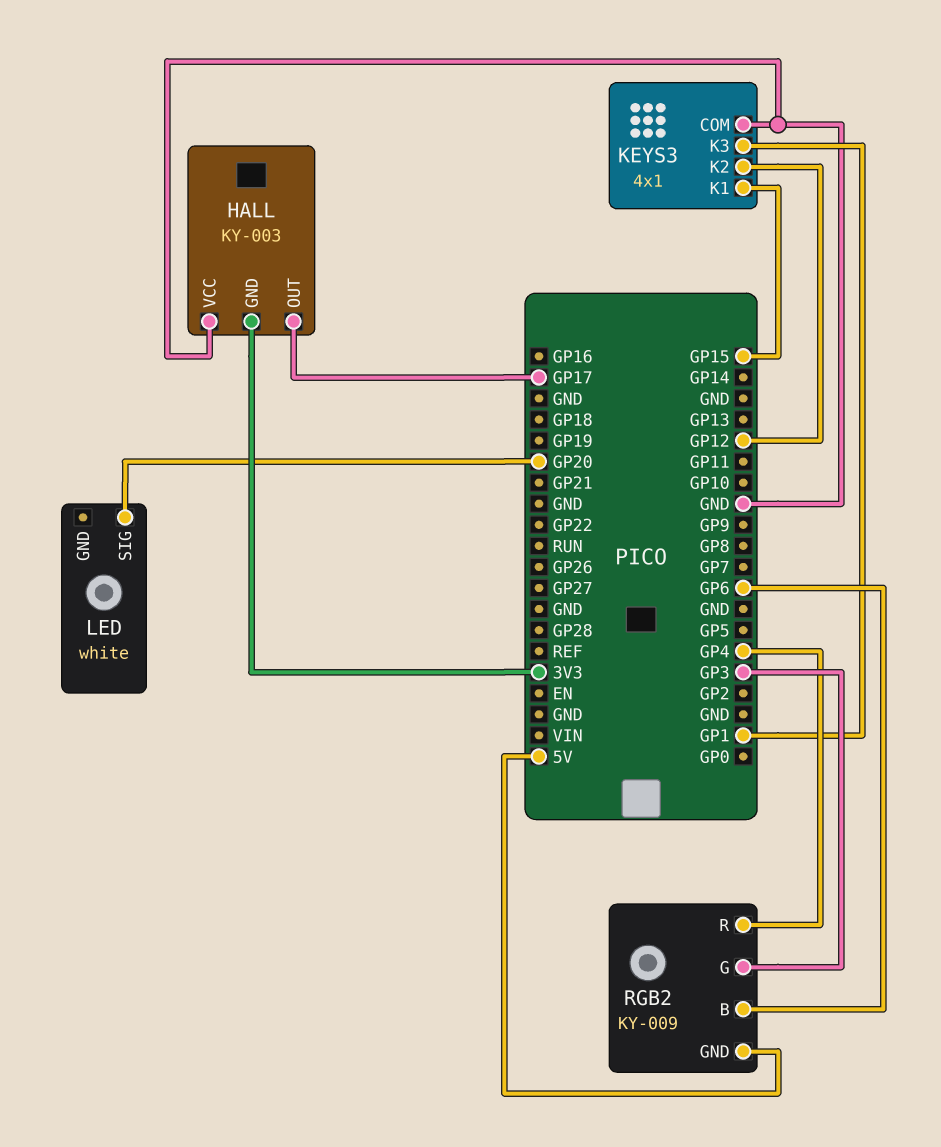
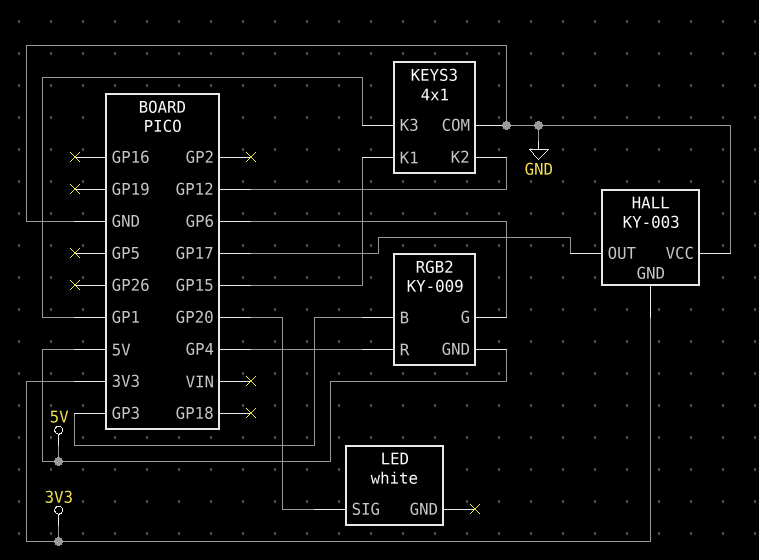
RGB2 pin B: GP6 -> GP3
RGB2 pin G: GP3 -> GP6

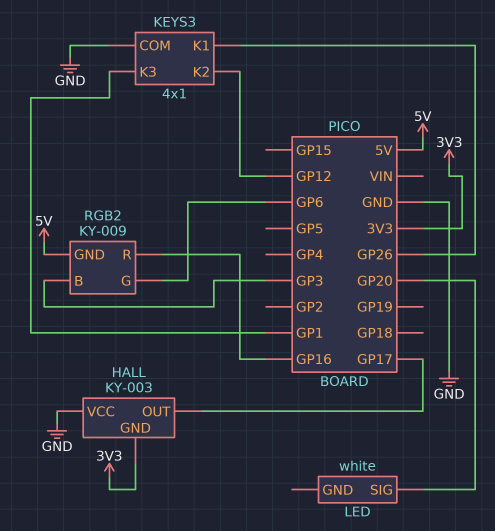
KEYS3 pin K1: GP15 -> GP26
RGB2 pin R: GP4 -> GP16

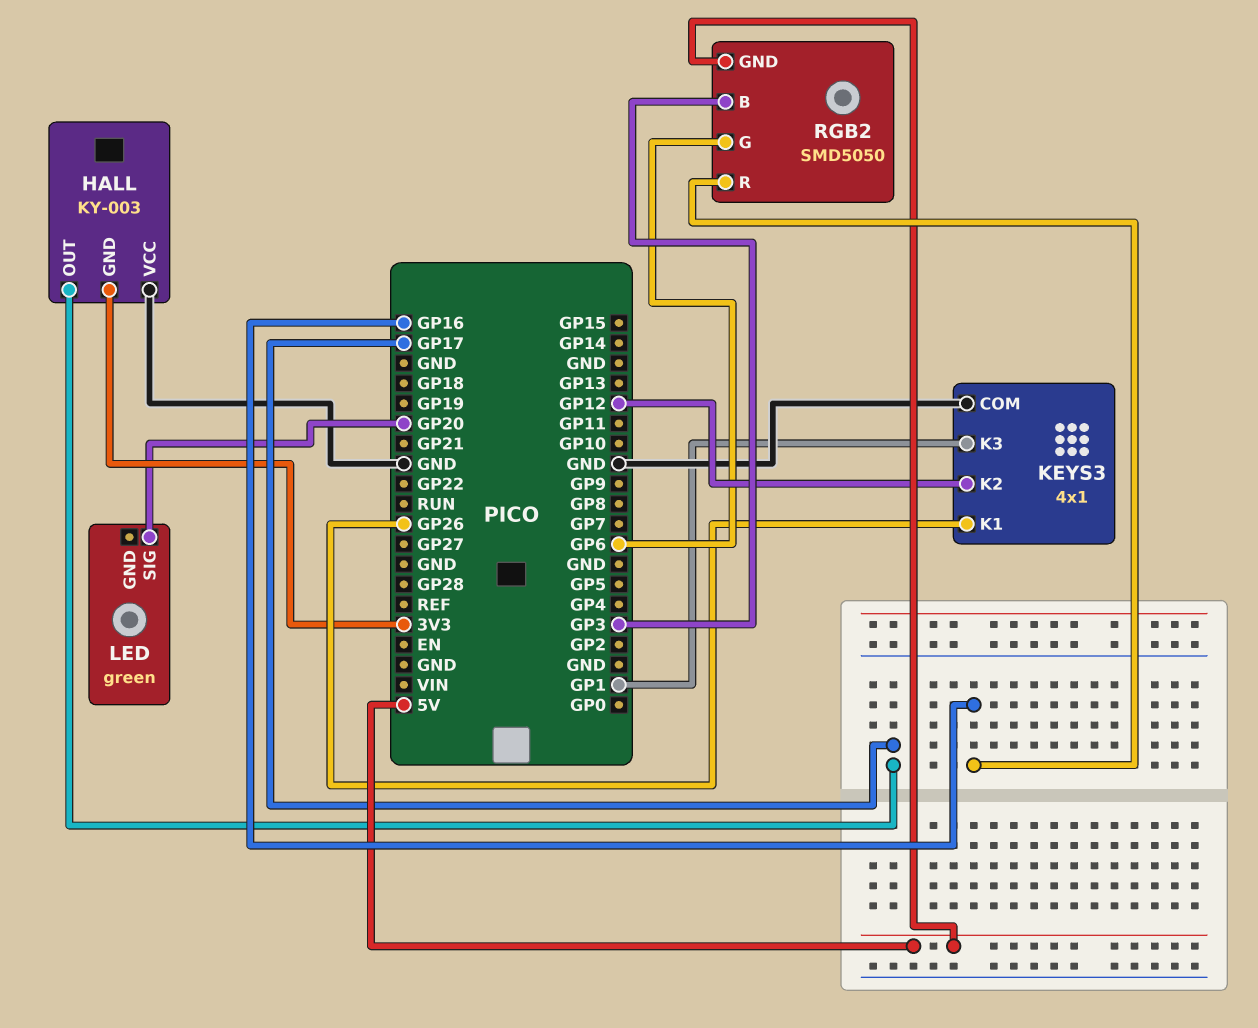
LED: white -> green
RGB2: KY-009 -> SMD5050

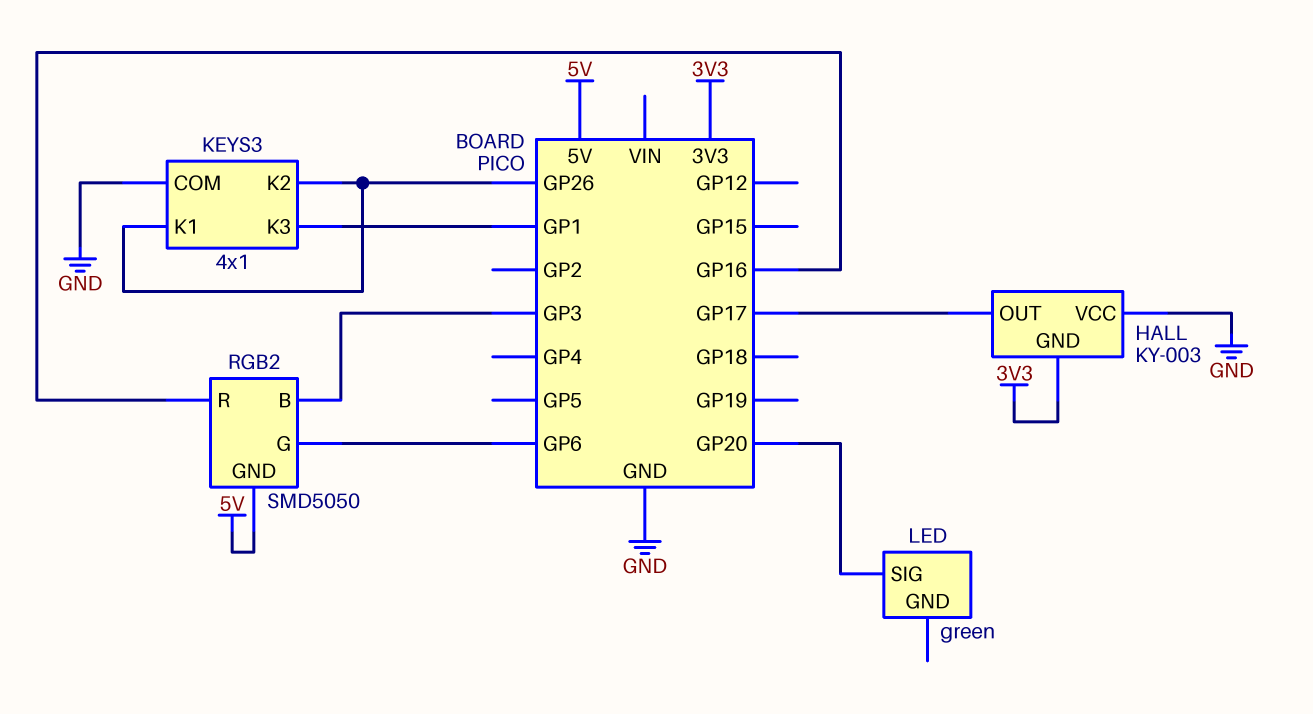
KEYS3 pin K2: GP12 -> GP26

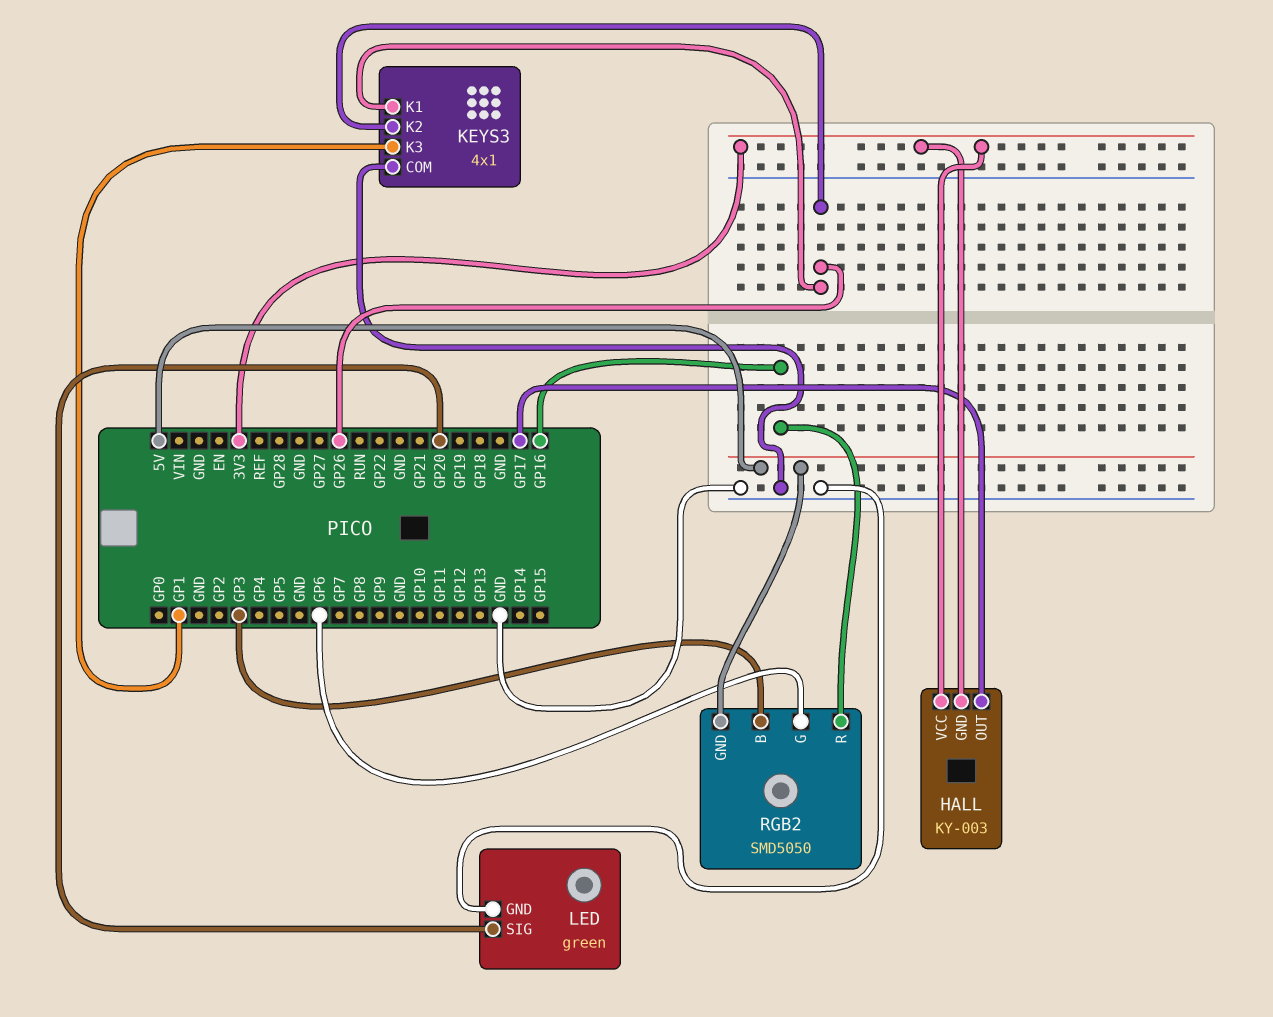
HALL pin VCC: GND -> 3V3
LED pin GND: none -> GND

